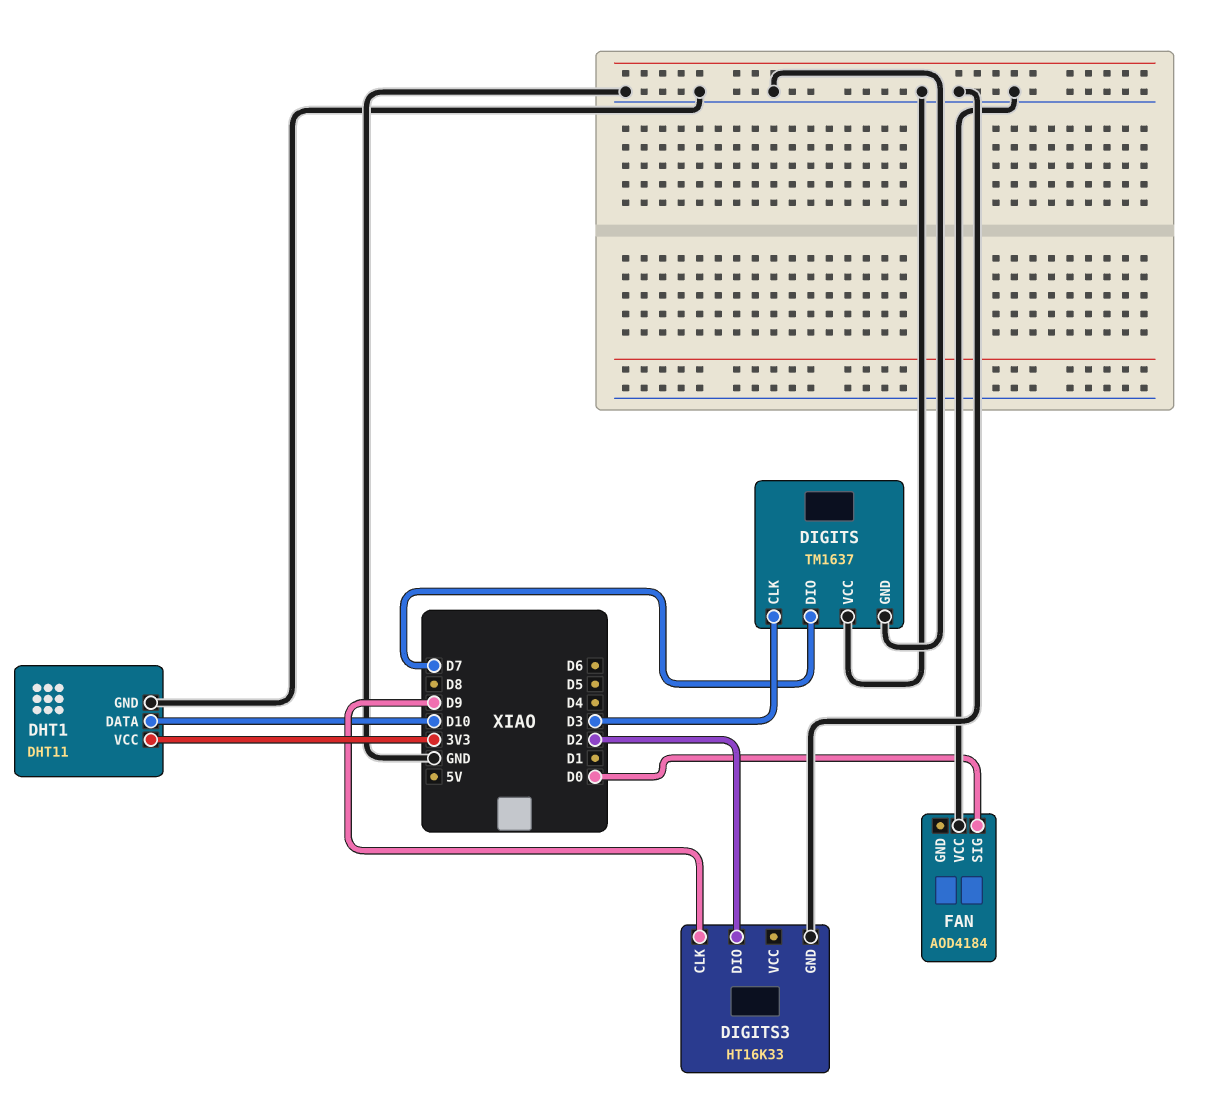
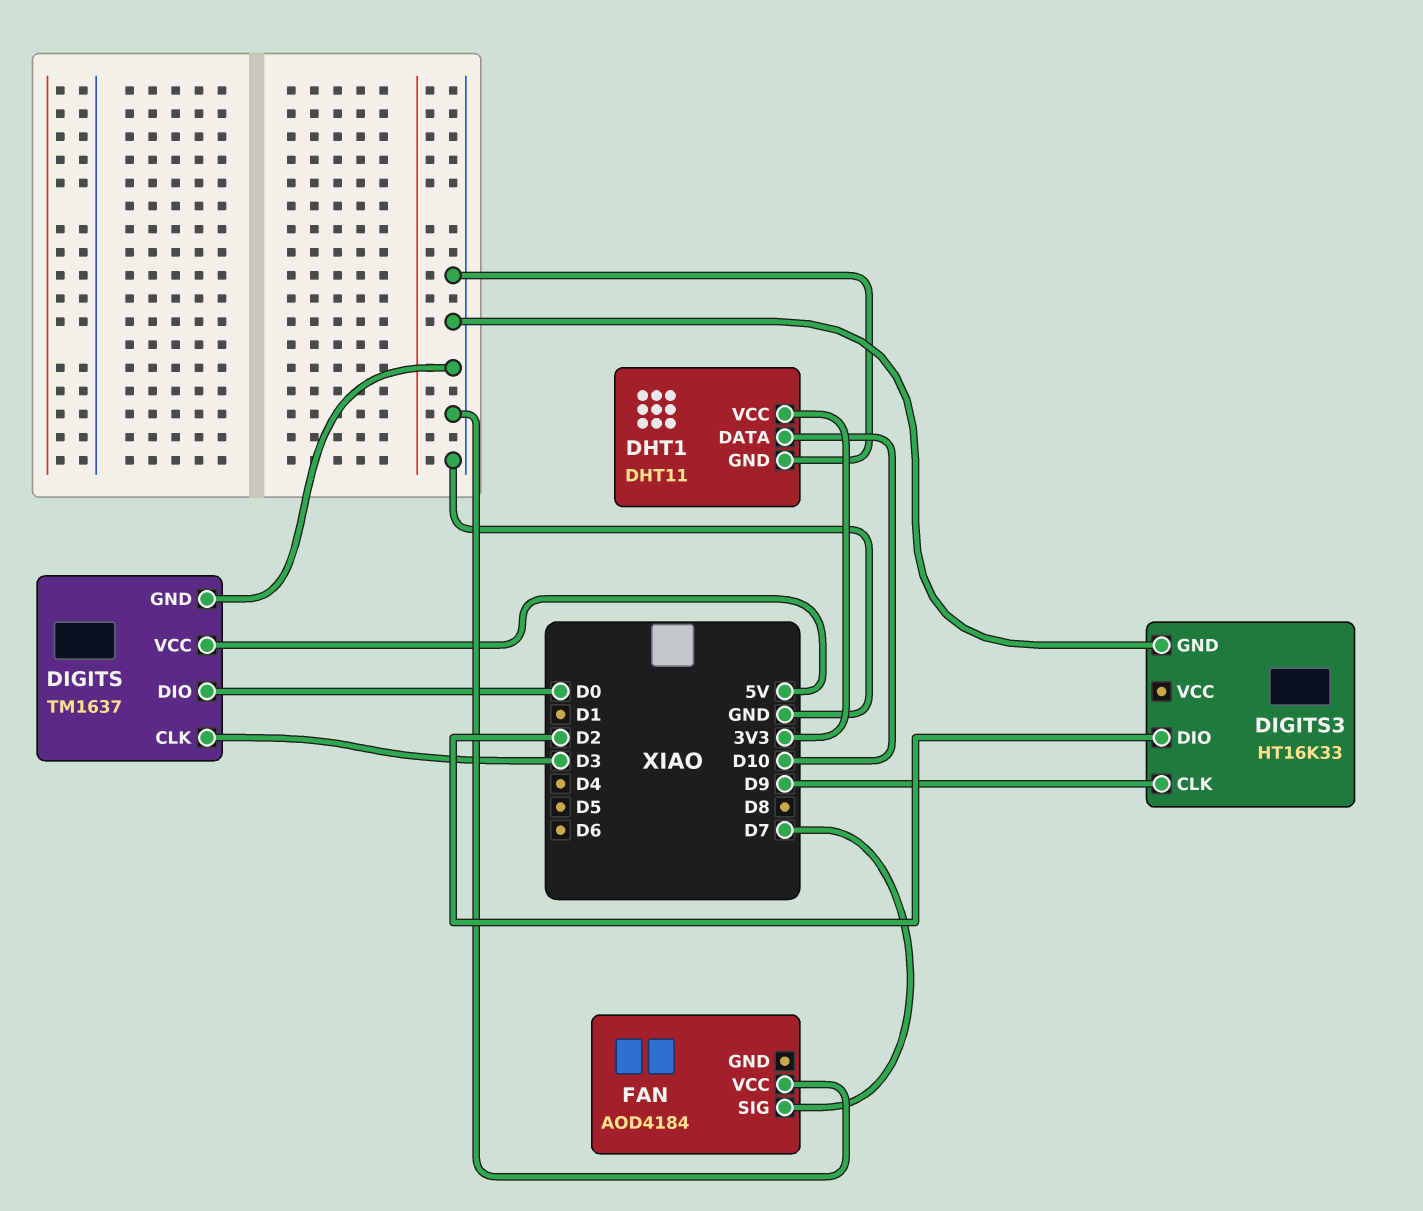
DIGITS pin DIO: D7 -> D0
DIGITS pin VCC: GND -> 5V
FAN pin SIG: D0 -> D7

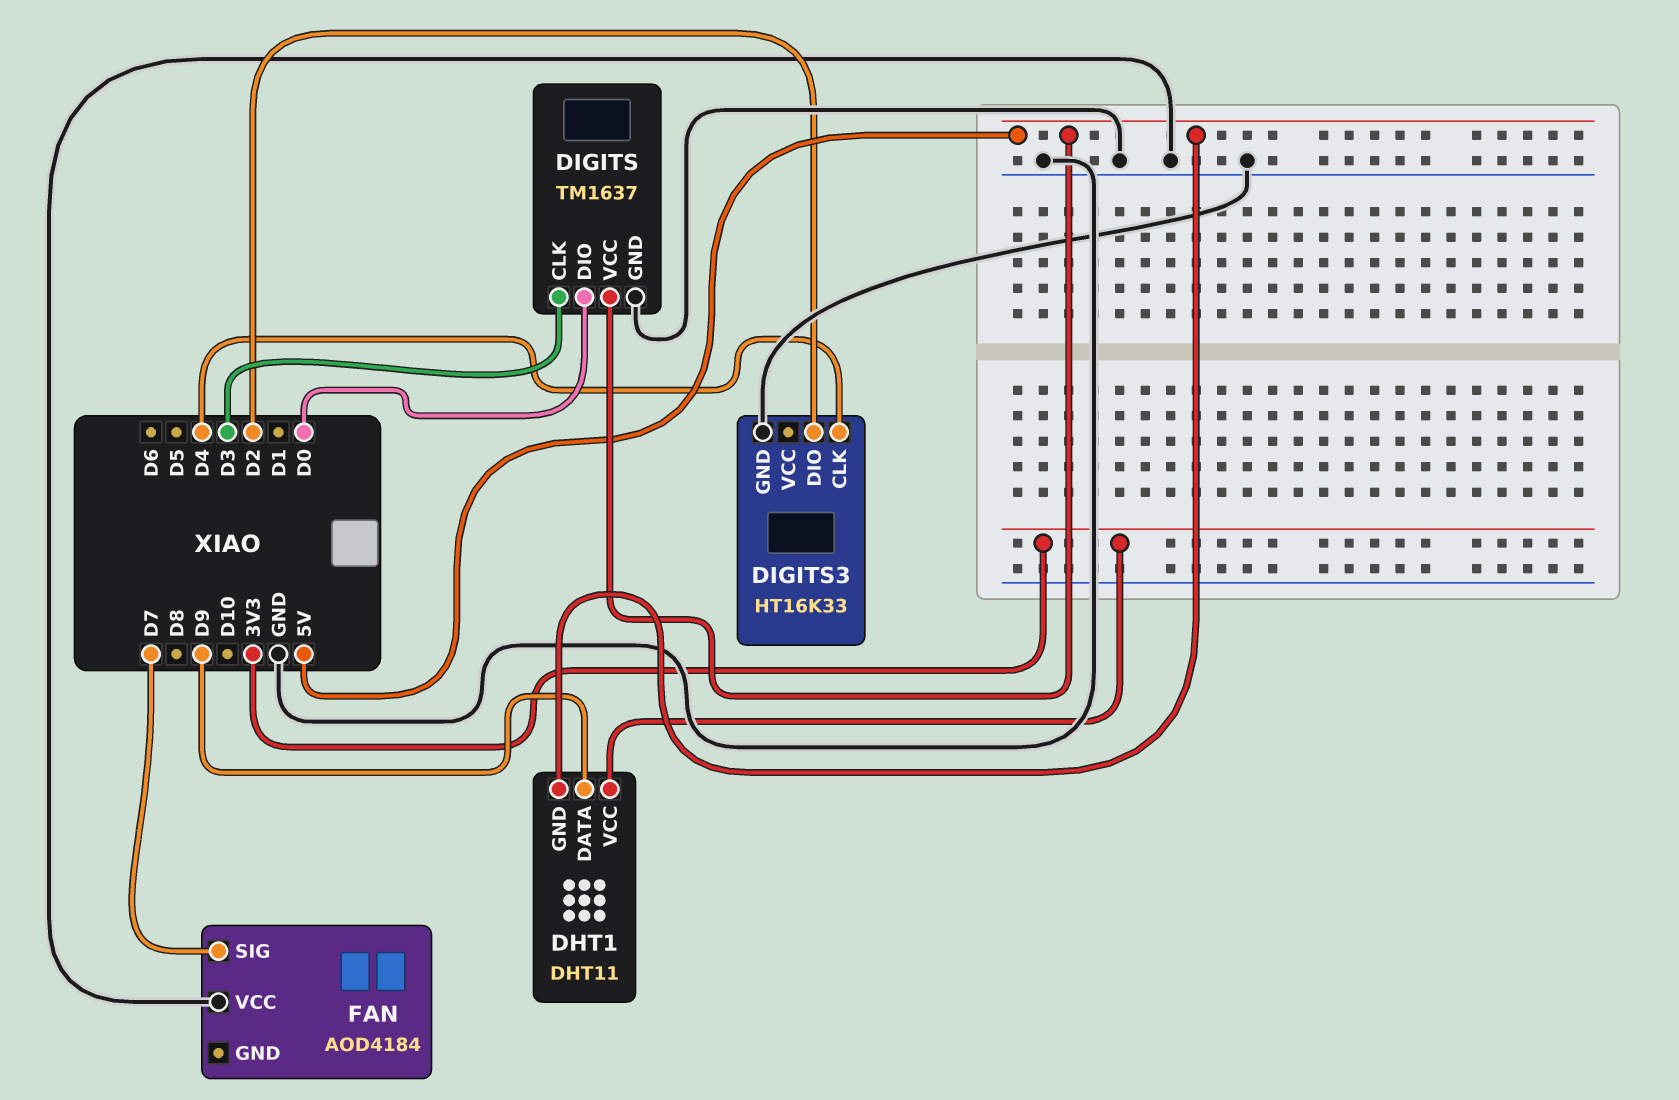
DHT1 pin DATA: D10 -> D9
DHT1 pin GND: GND -> 5V
DIGITS3 pin CLK: D9 -> D4

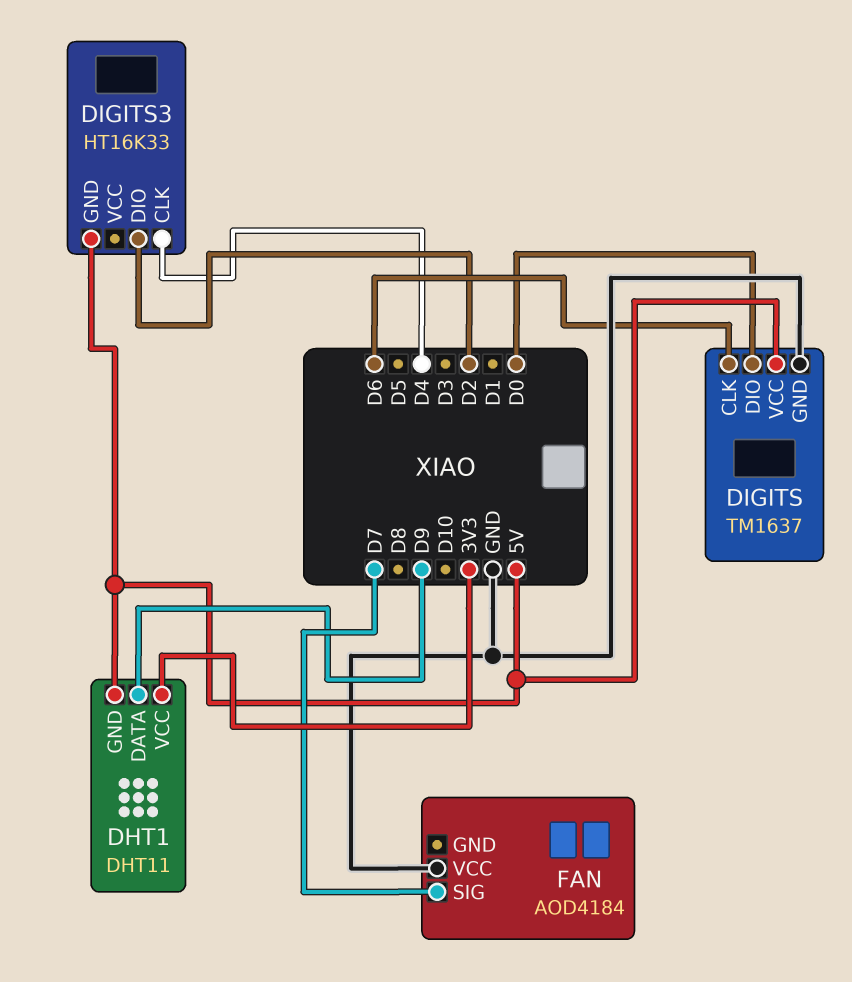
DIGITS pin CLK: D3 -> D6
DIGITS3 pin GND: GND -> 5V

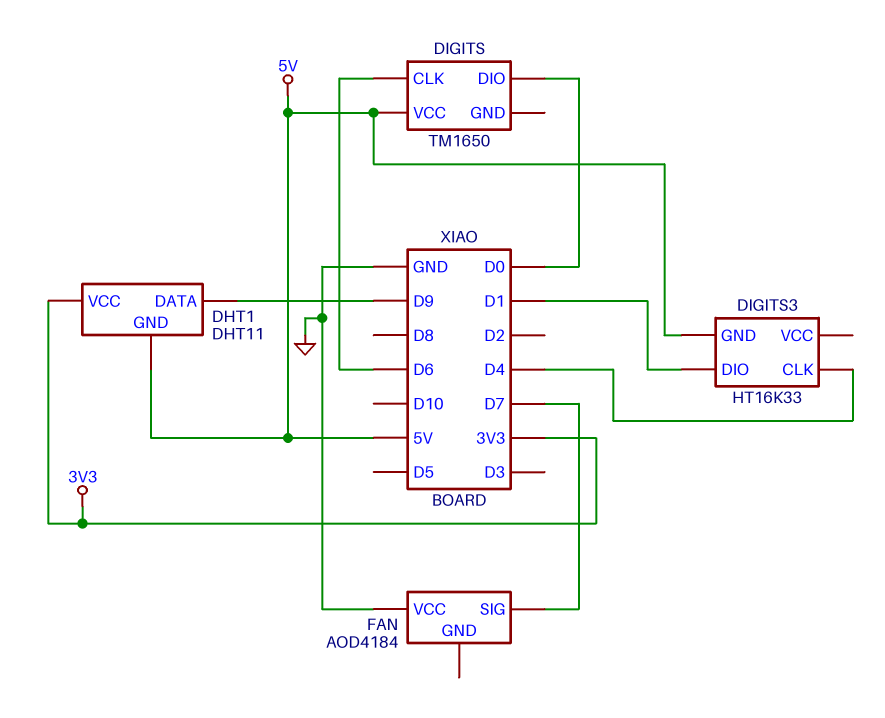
DIGITS: TM1637 -> TM1650
DIGITS pin GND: GND -> none
DIGITS3 pin DIO: D2 -> D1

